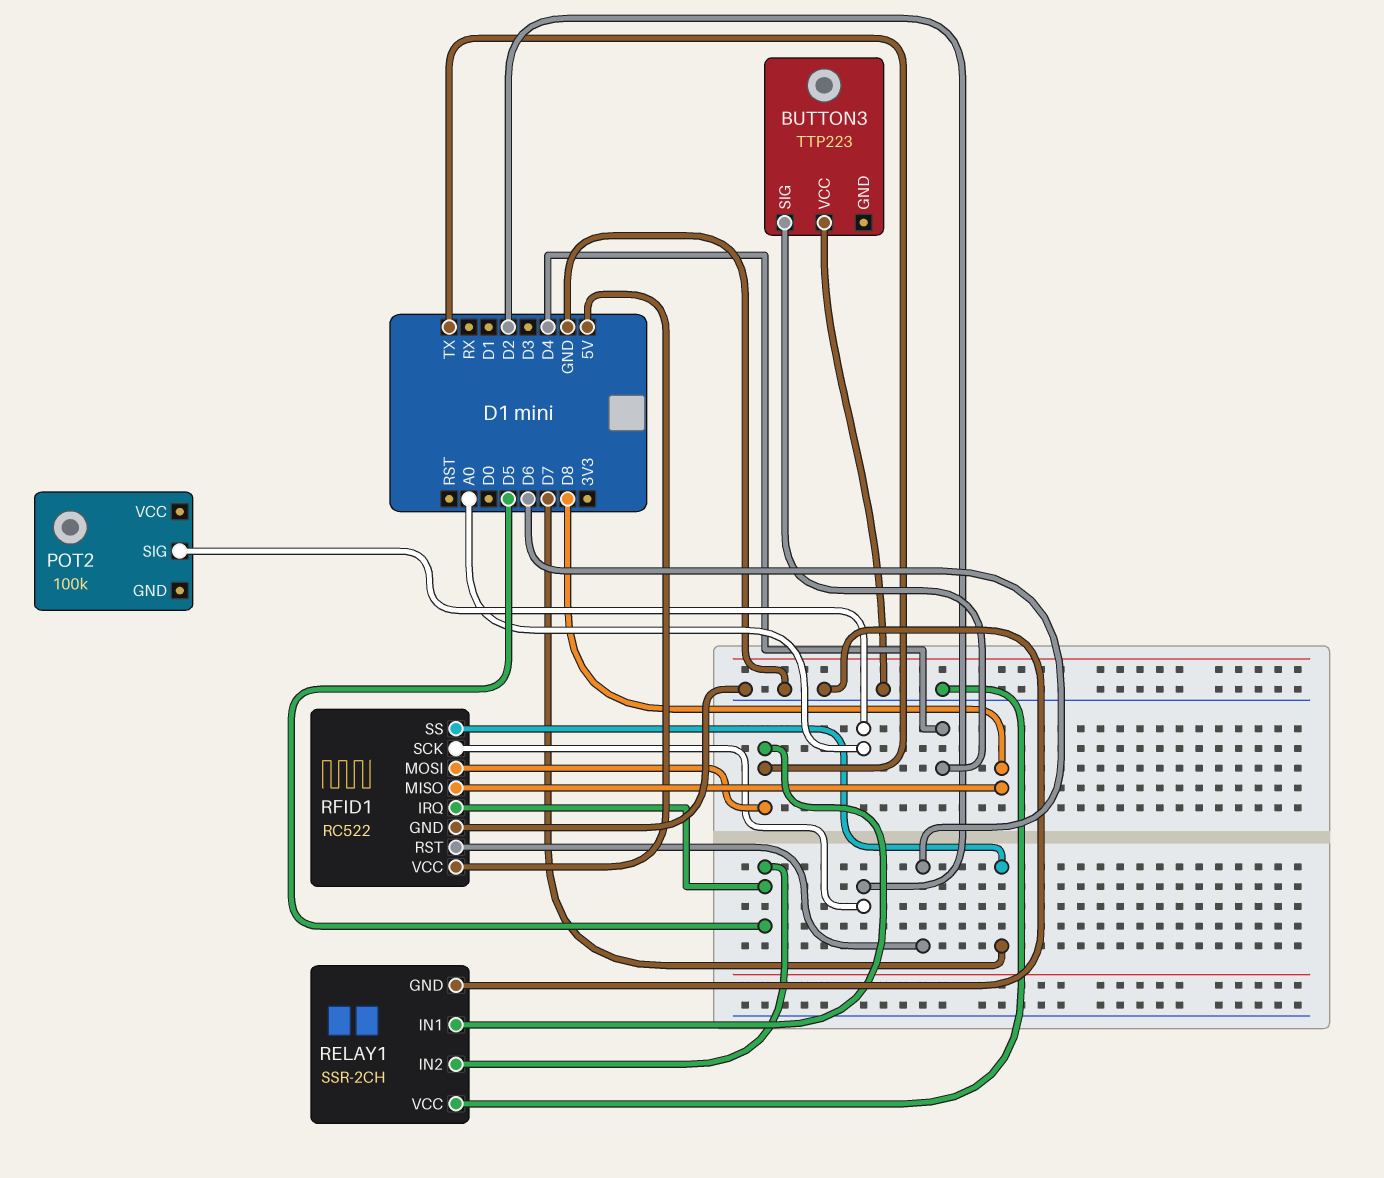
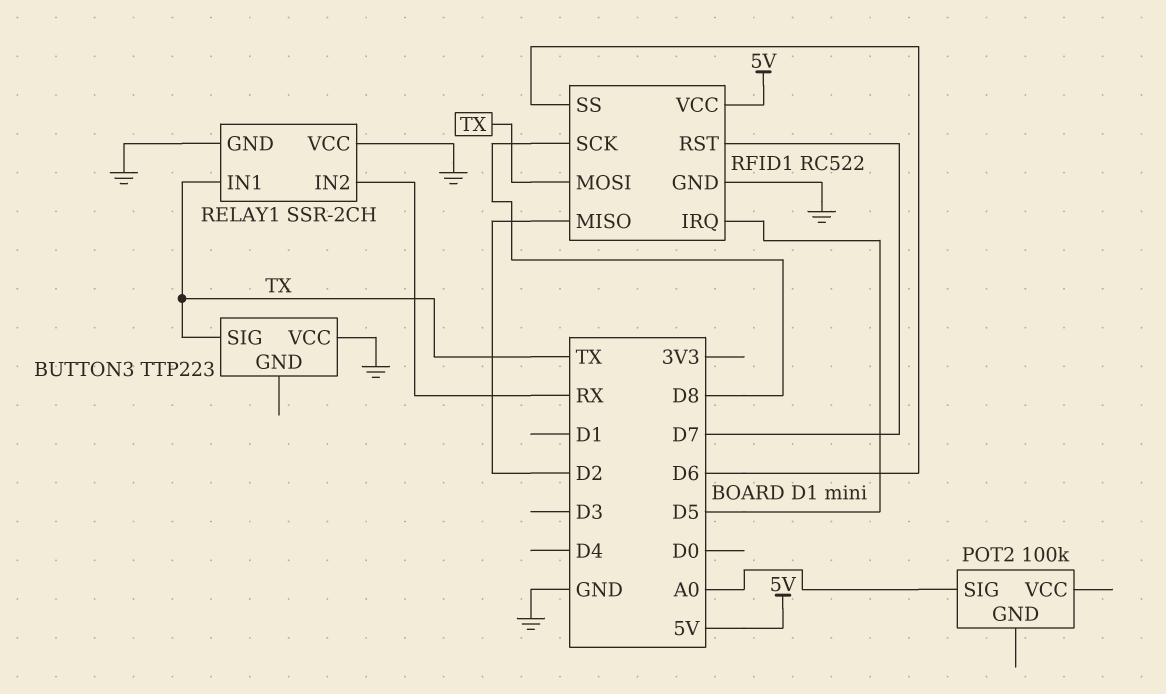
BUTTON3 pin SIG: D4 -> TX
RELAY1 pin IN2: D5 -> RX
RFID1 pin MISO: D8 -> D2
RFID1 pin RST: D6 -> D7
RFID1 pin SCK: D2 -> D8
RFID1 pin SS: D7 -> D6

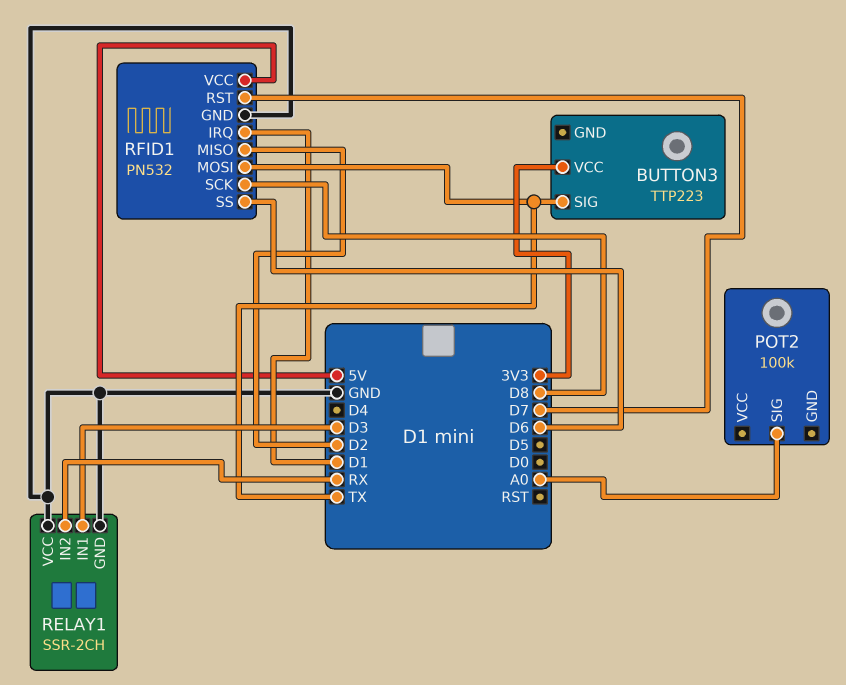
BUTTON3 pin VCC: GND -> 3V3
RELAY1 pin IN1: TX -> D3
RFID1: RC522 -> PN532
RFID1 pin IRQ: D5 -> D1

